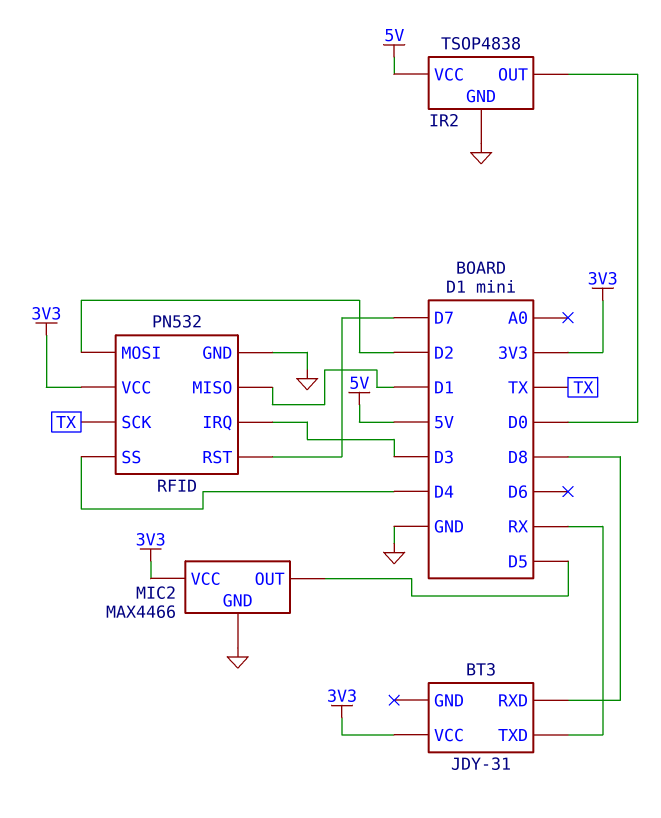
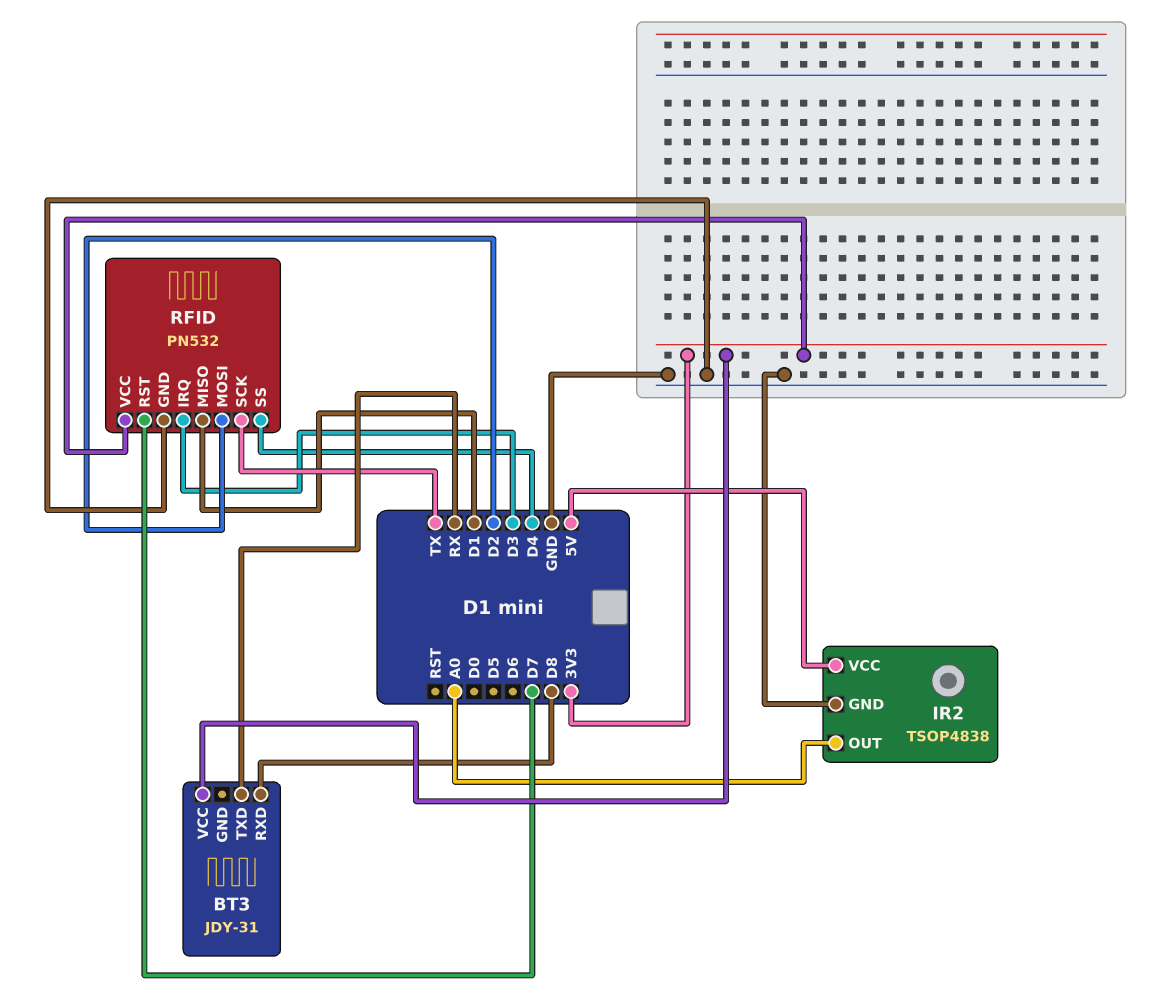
IR2 pin OUT: D0 -> A0
MIC2: MAX4466 -> none
MIC2 pin GND: GND -> none
MIC2 pin OUT: D5 -> none
MIC2 pin VCC: 3V3 -> none

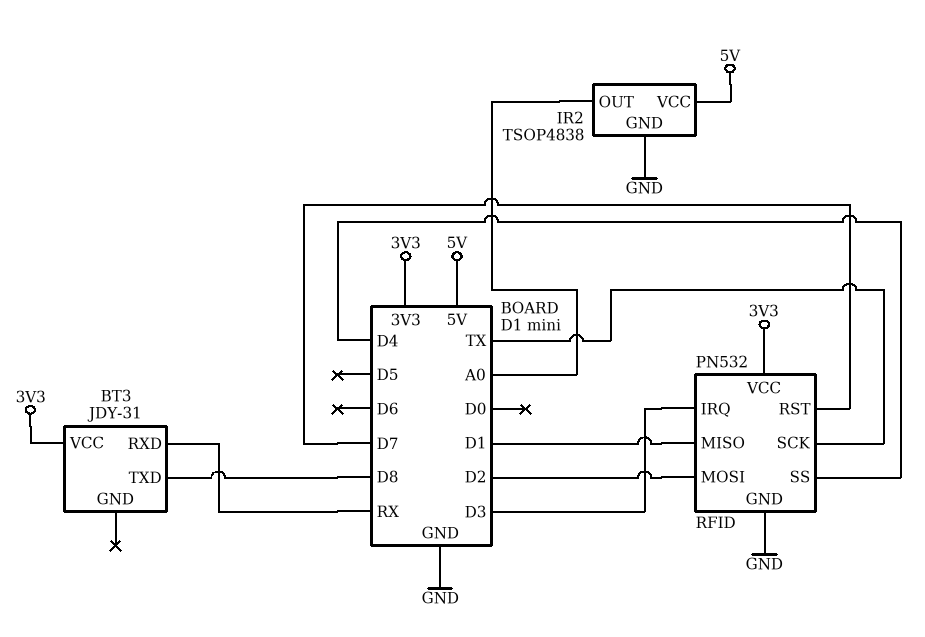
BT3 pin RXD: D8 -> RX
BT3 pin TXD: RX -> D8

